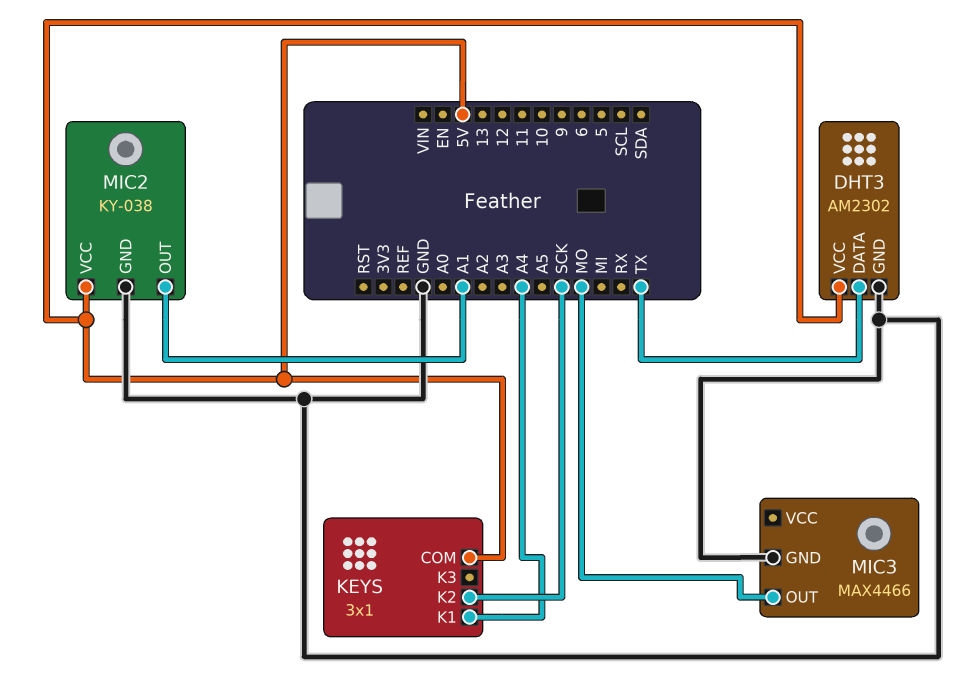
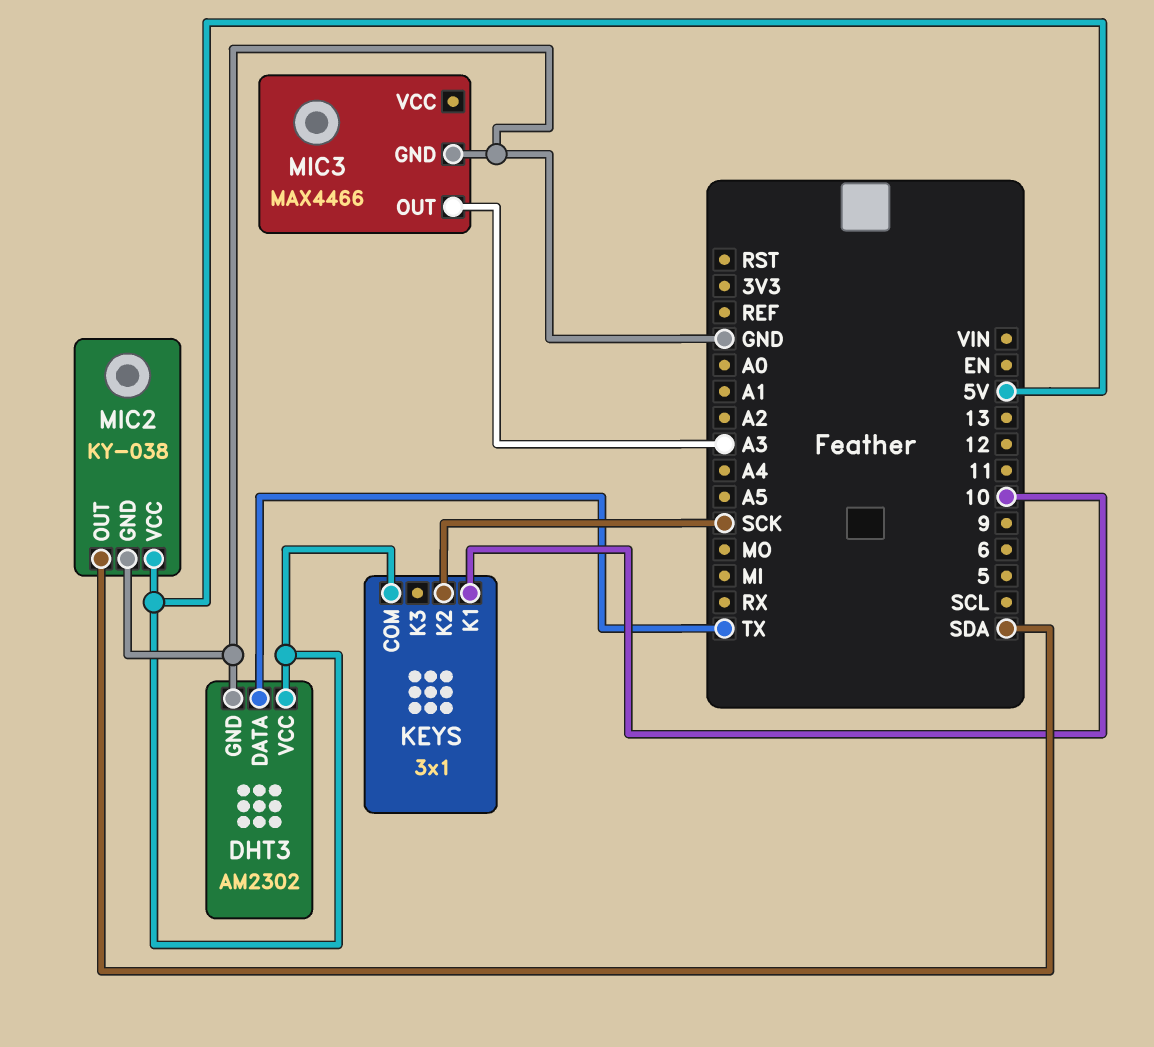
KEYS pin K1: A4 -> 10
MIC2 pin OUT: A1 -> SDA
MIC3 pin OUT: MO -> A3

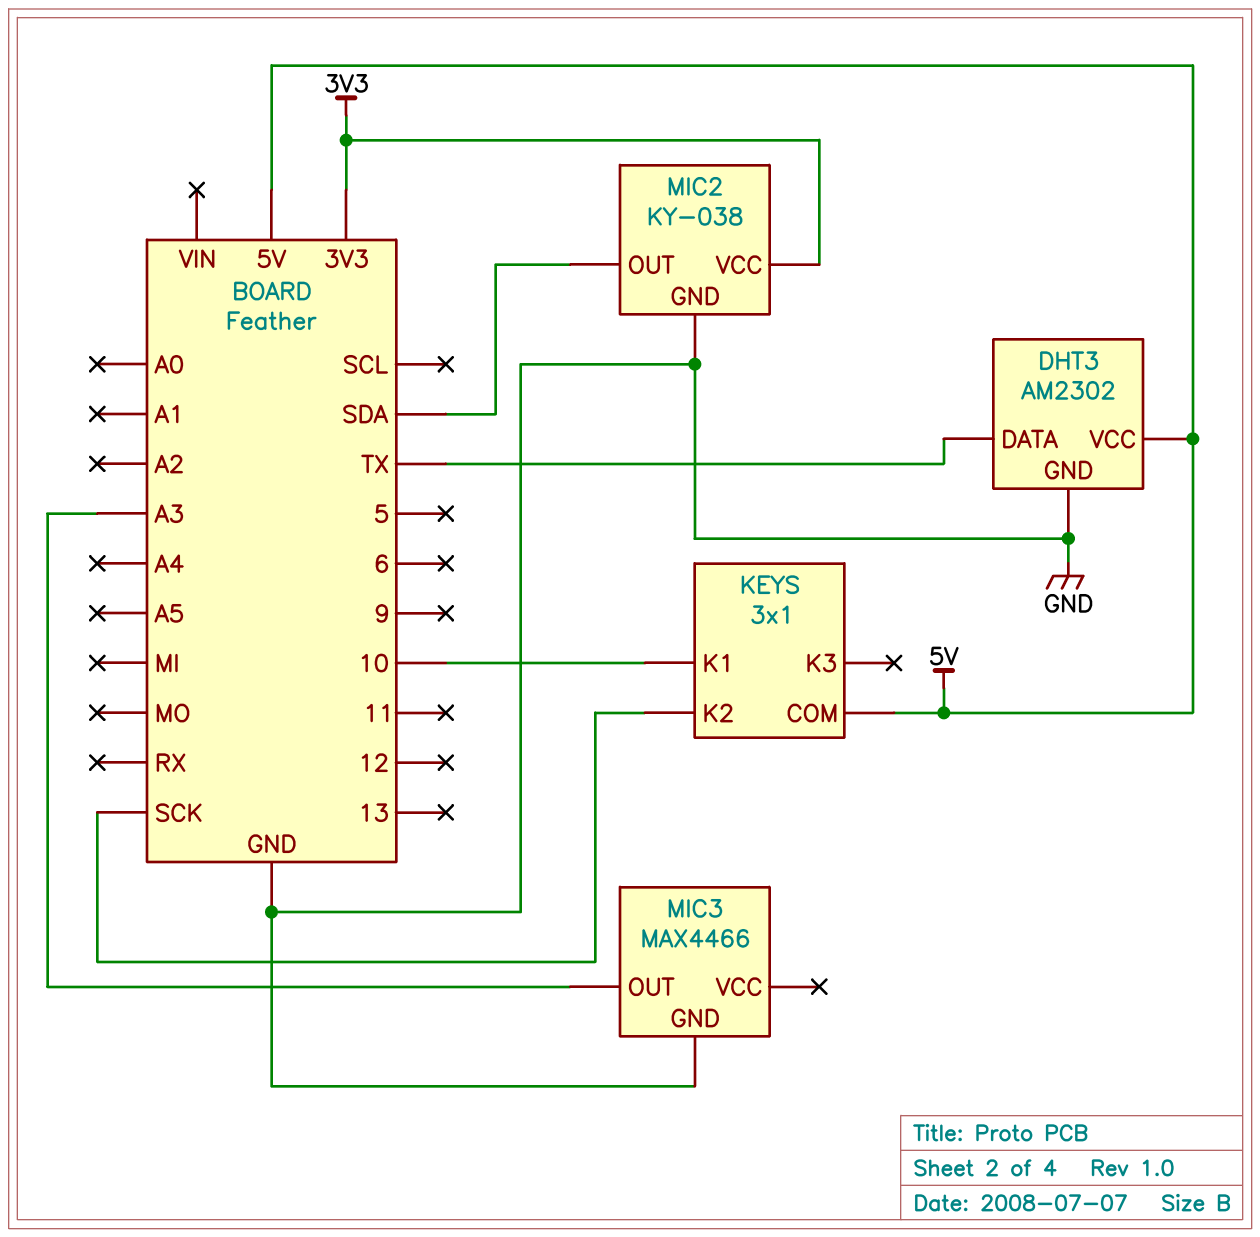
MIC2 pin VCC: 5V -> 3V3

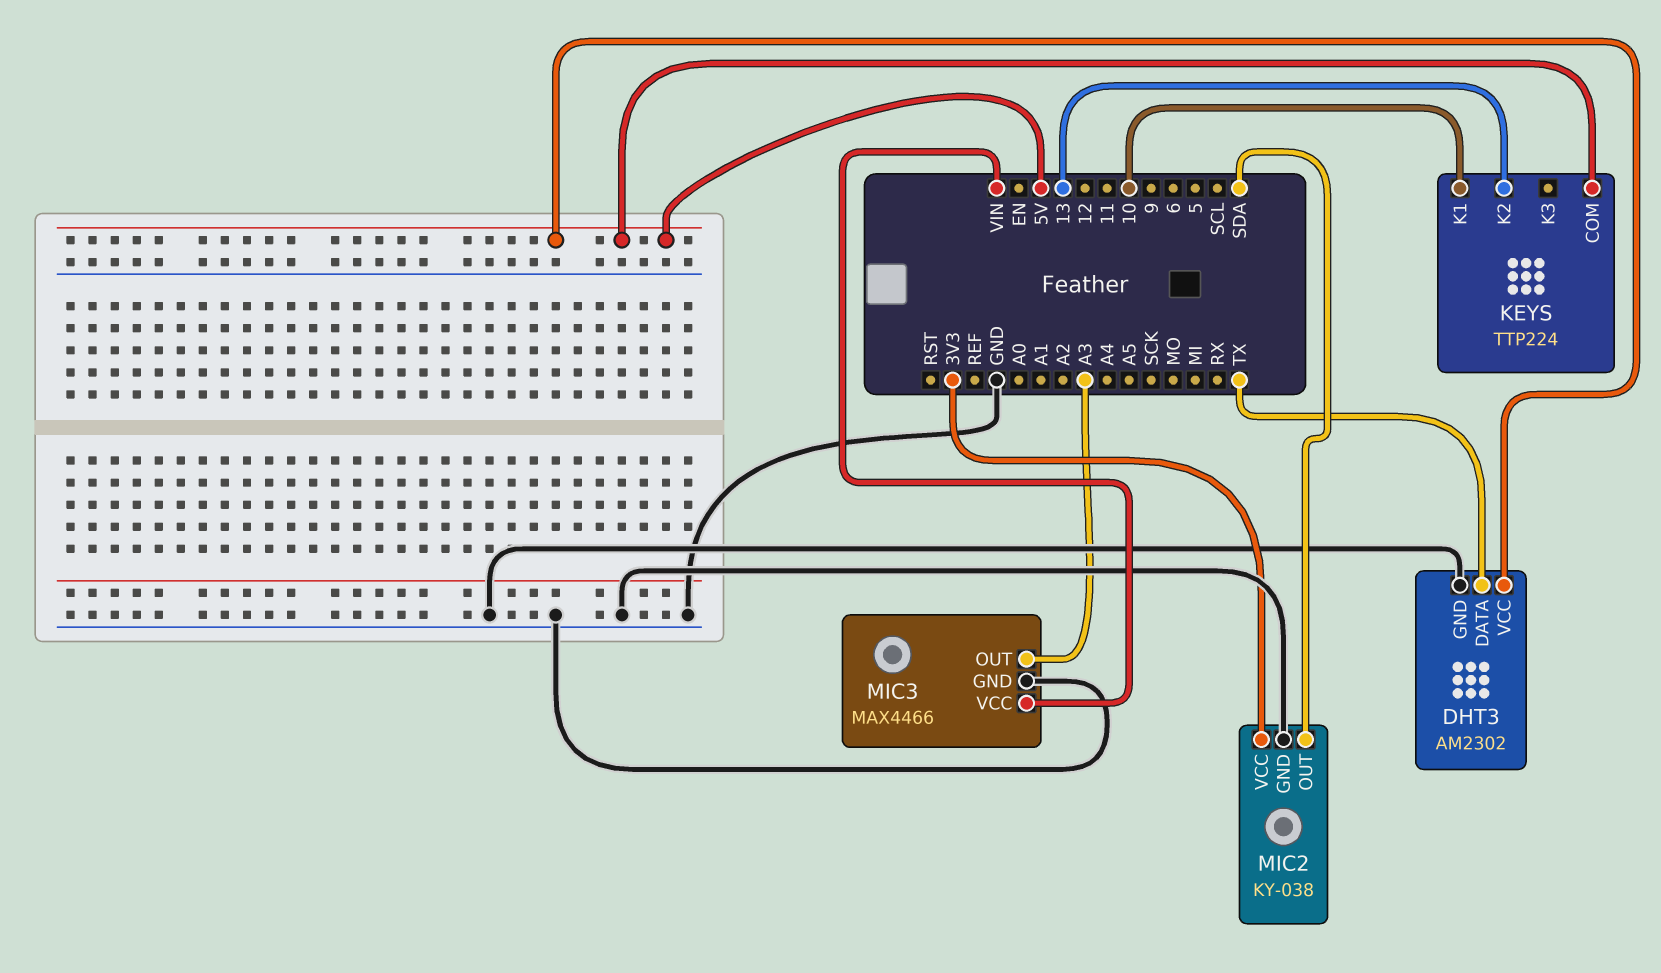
KEYS: 3x1 -> TTP224
KEYS pin K2: SCK -> 13
MIC3 pin VCC: none -> VIN

